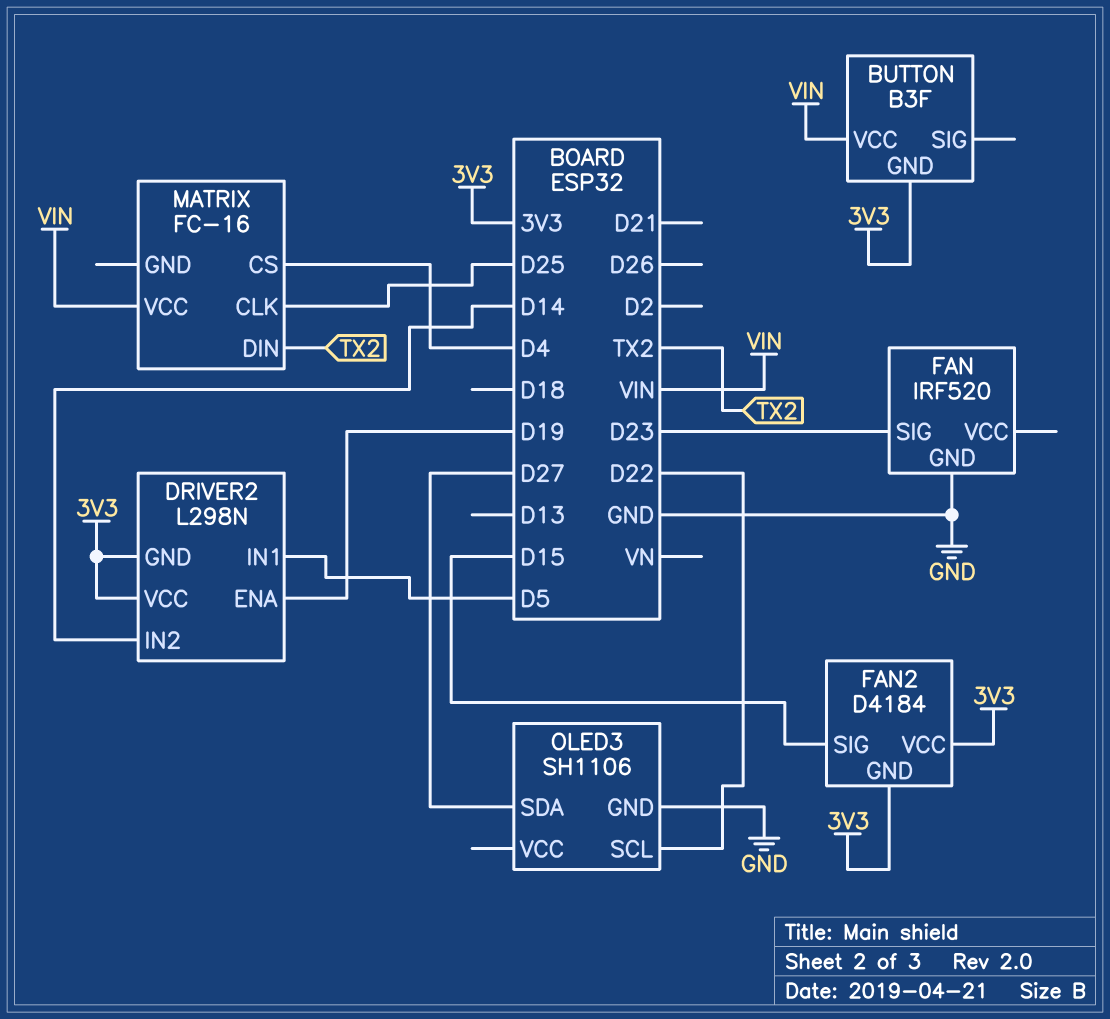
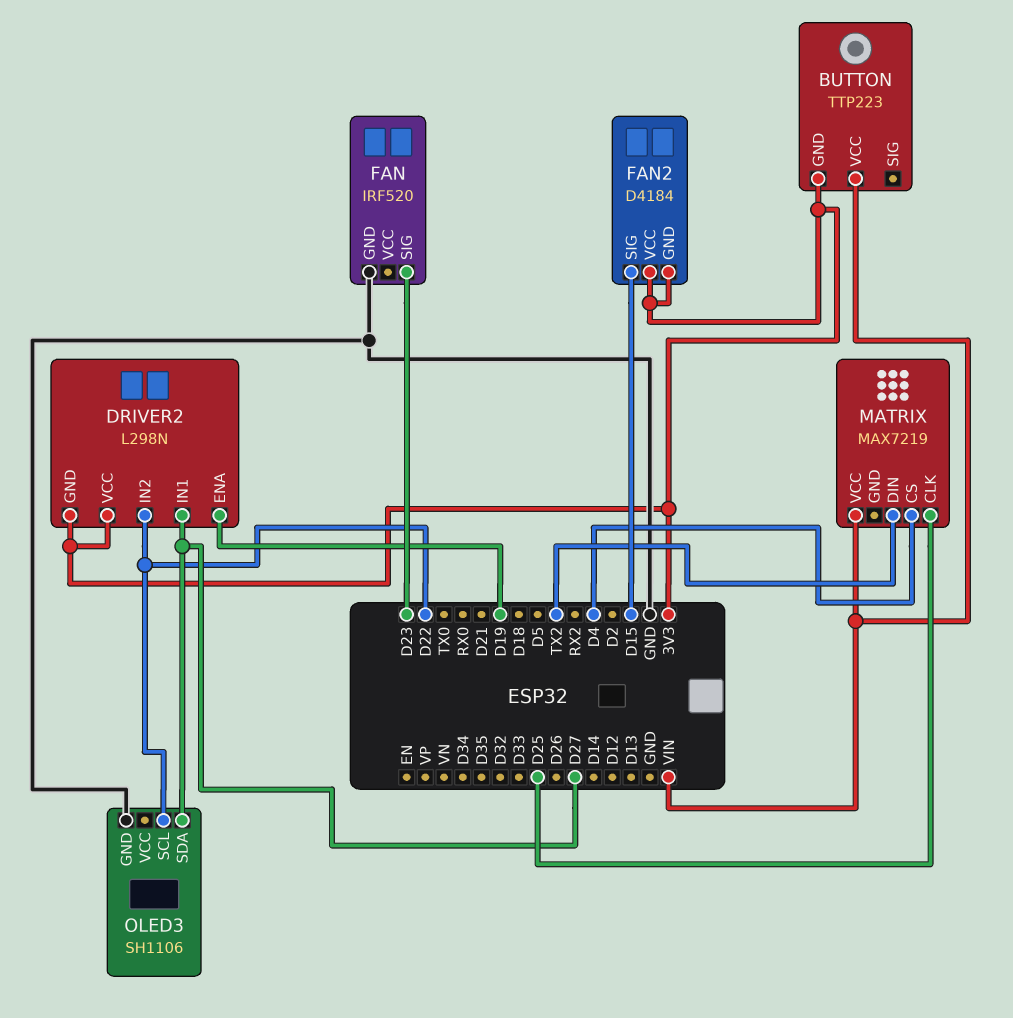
BUTTON: B3F -> TTP223
DRIVER2 pin IN1: D5 -> D27
DRIVER2 pin IN2: D14 -> D22
MATRIX: FC-16 -> MAX7219

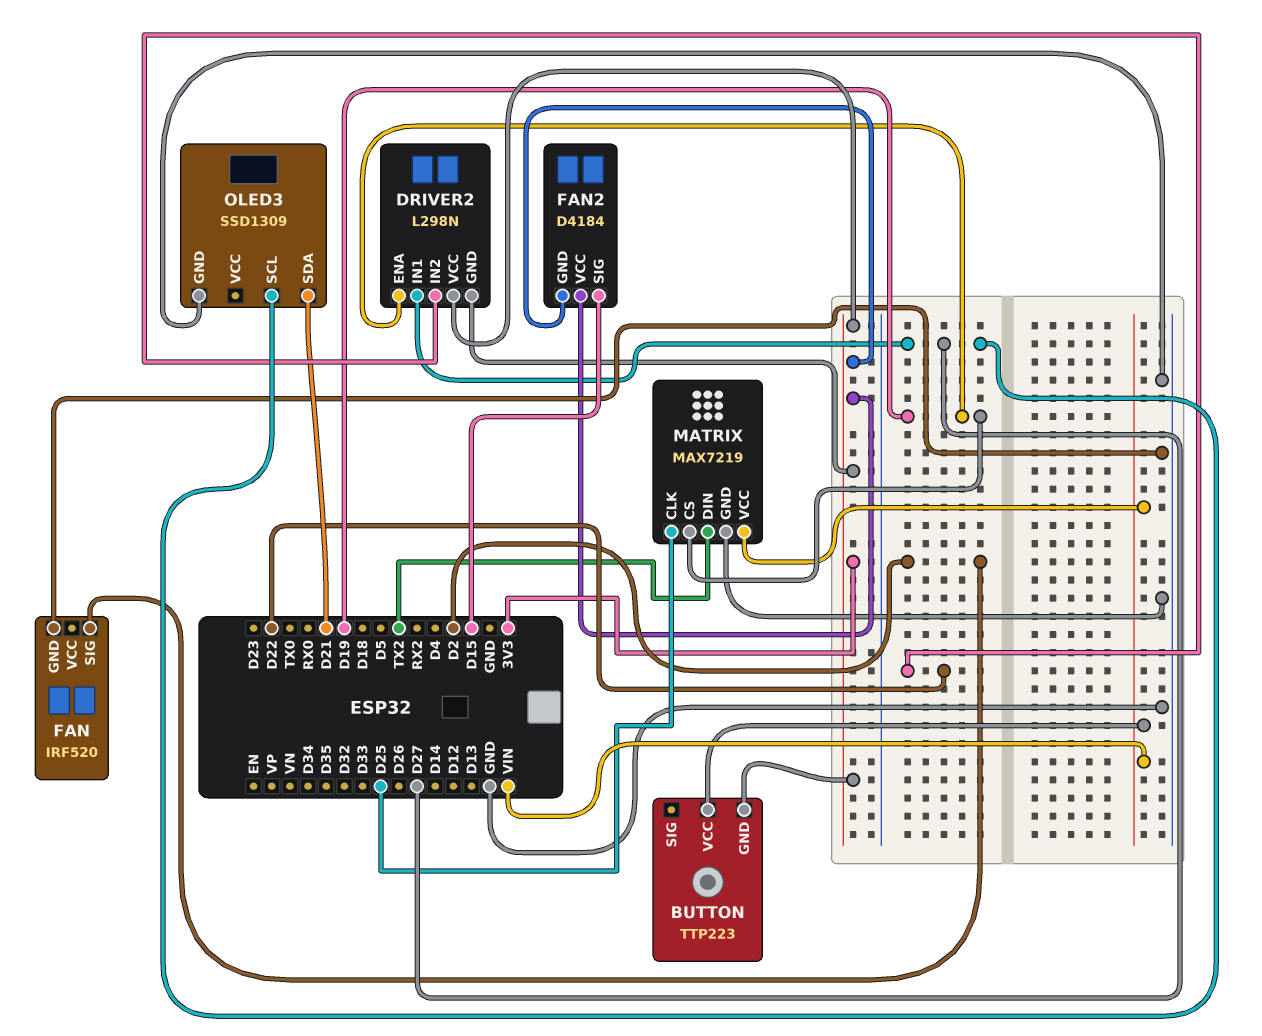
FAN pin SIG: D23 -> D2
MATRIX pin CS: D4 -> D19
MATRIX pin GND: none -> GND
OLED3: SH1106 -> SSD1309
OLED3 pin SCL: D22 -> D27
OLED3 pin SDA: D27 -> D21

